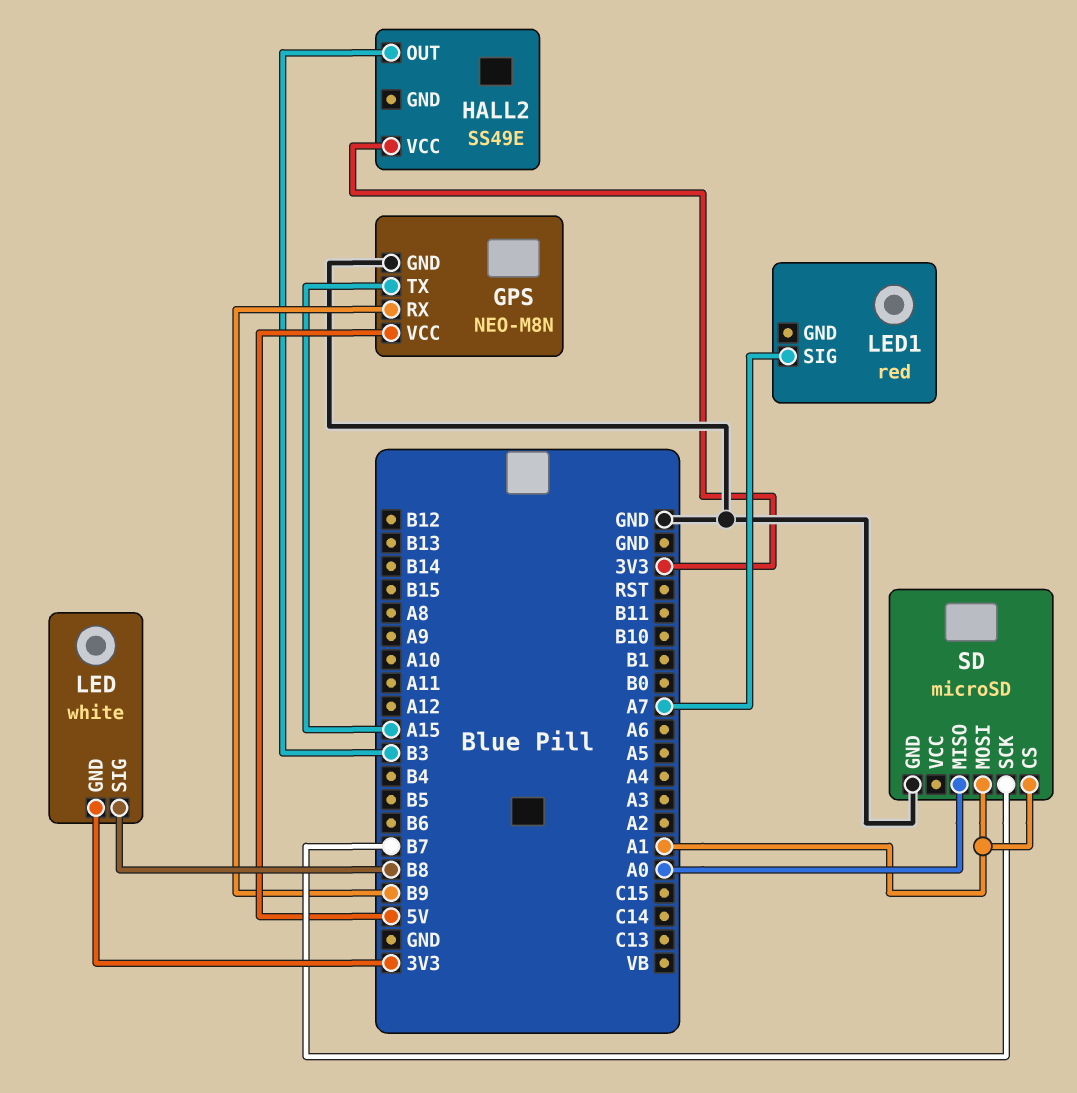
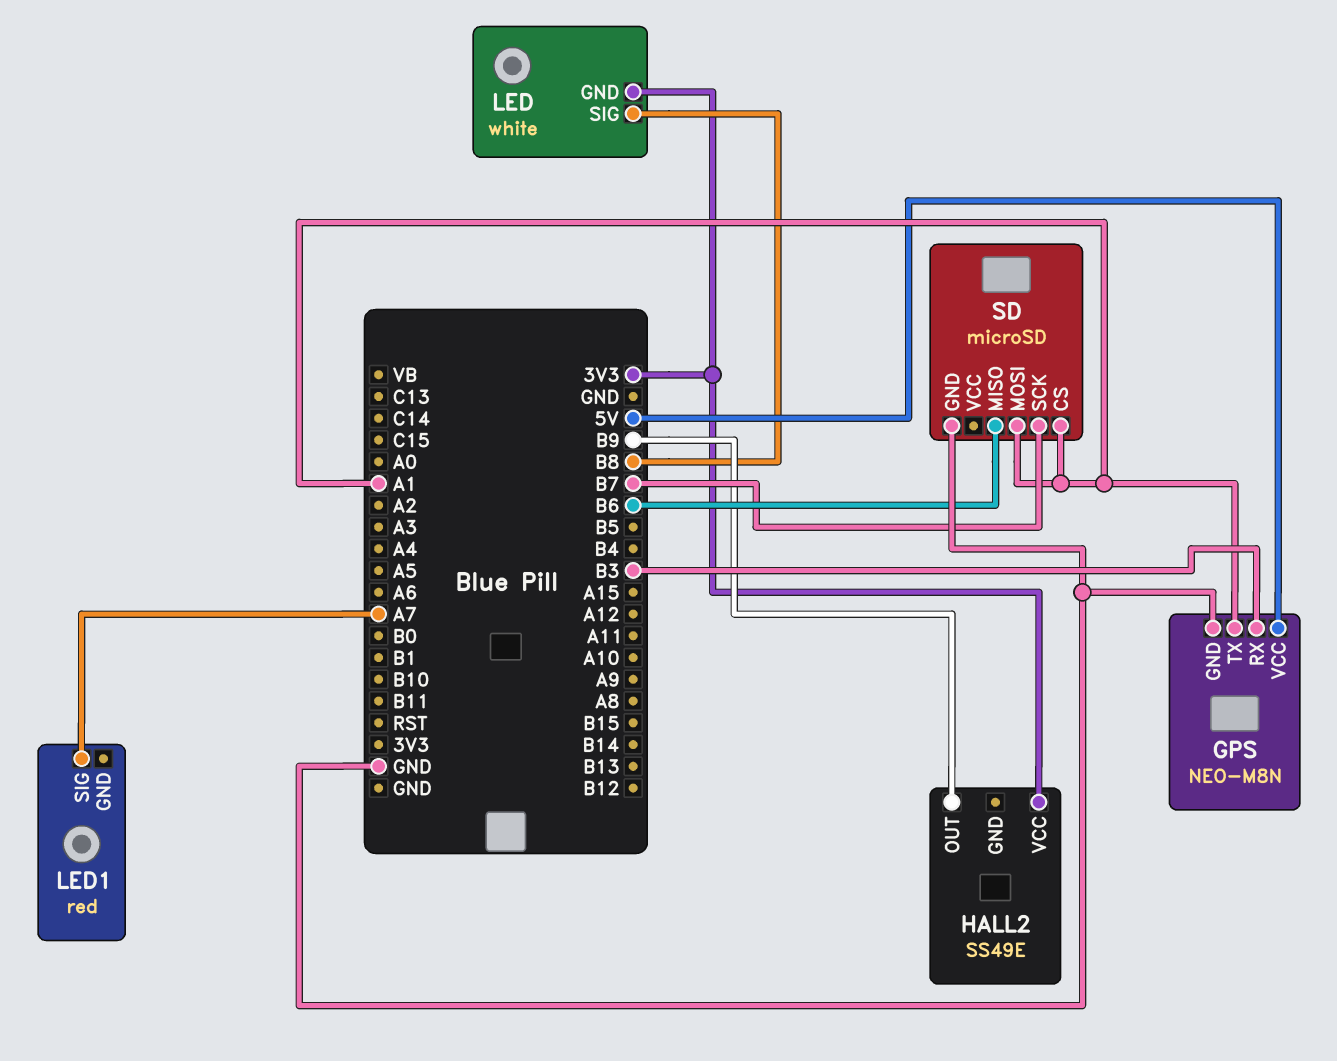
GPS pin RX: B9 -> B3
GPS pin TX: A15 -> A1
HALL2 pin OUT: B3 -> B9
SD pin MISO: A0 -> B6

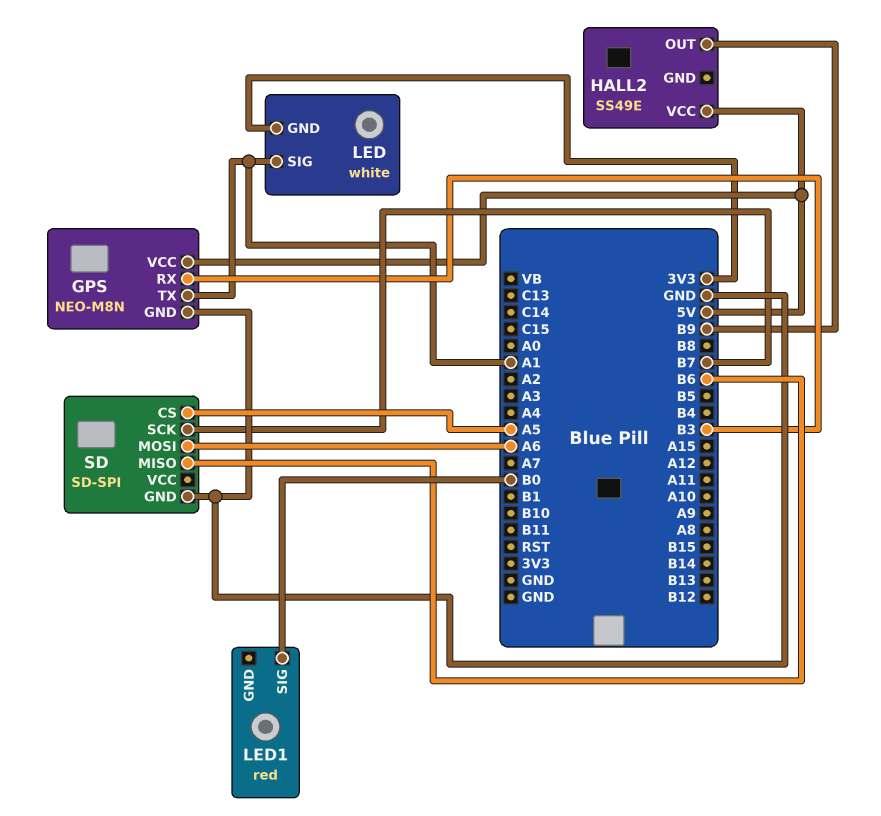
HALL2 pin VCC: 3V3 -> 5V
LED pin SIG: B8 -> A1
LED1 pin SIG: A7 -> B0
SD: microSD -> SD-SPI
SD pin CS: A1 -> A5
SD pin MOSI: A1 -> A6

